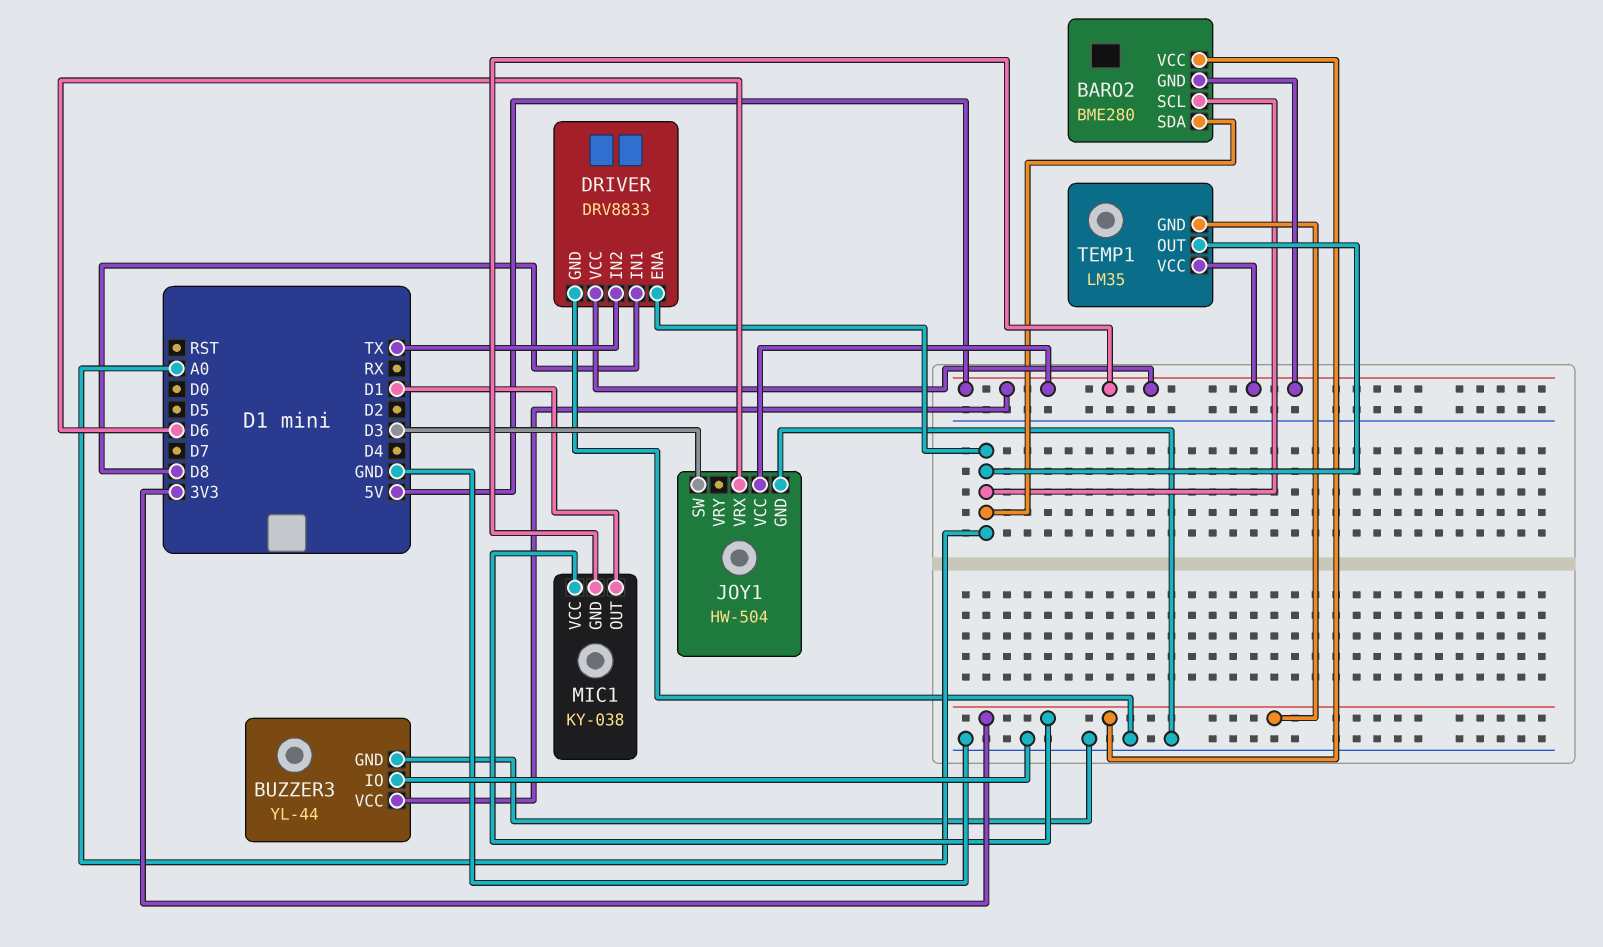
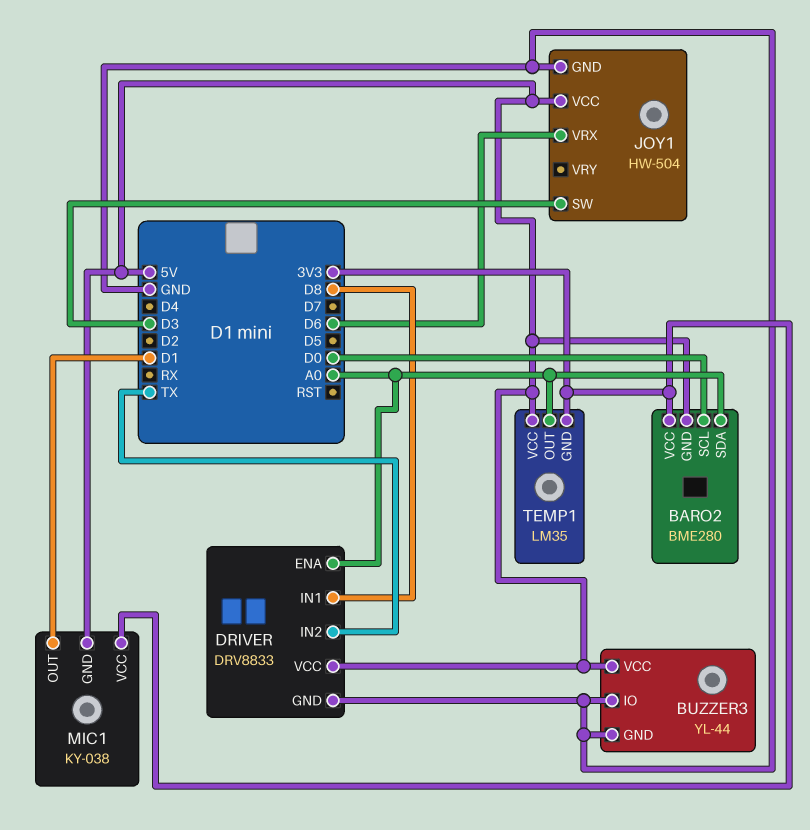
BARO2 pin SCL: A0 -> D0

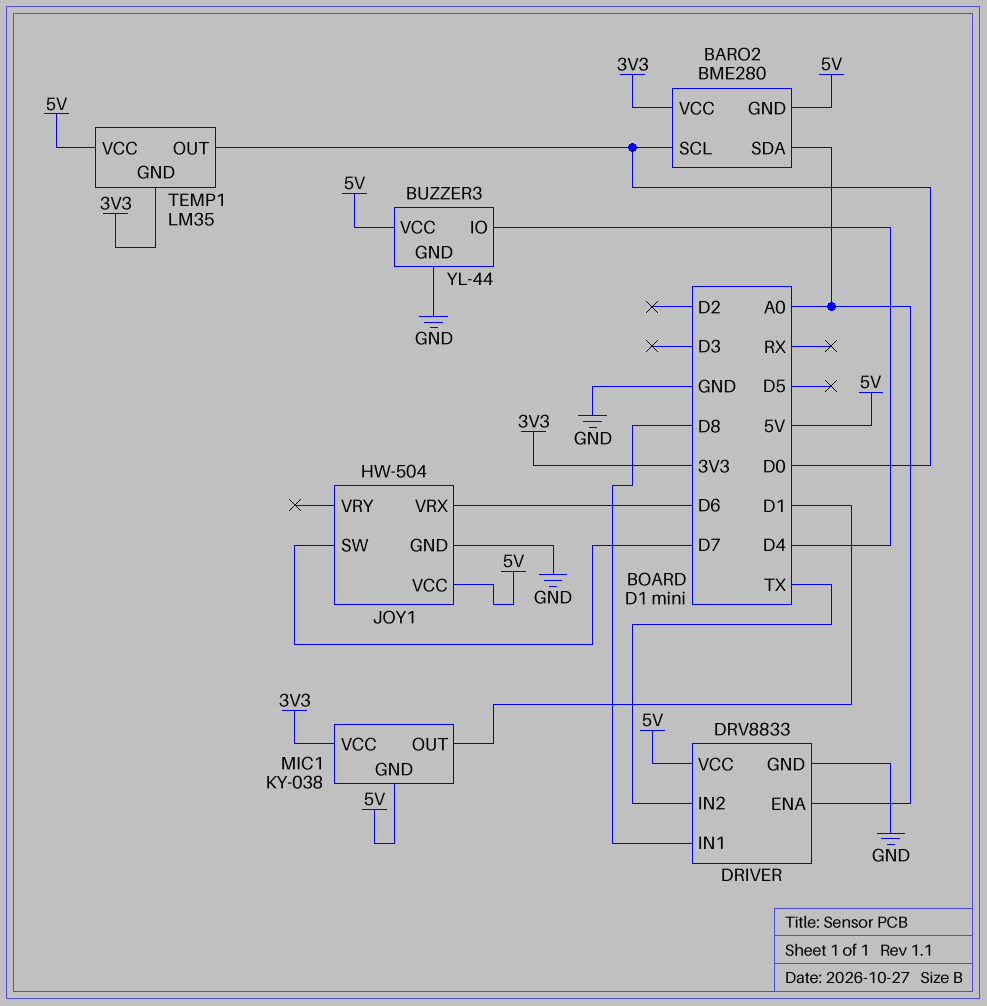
BUZZER3 pin IO: GND -> D4
JOY1 pin SW: D3 -> D7
TEMP1 pin OUT: A0 -> D0

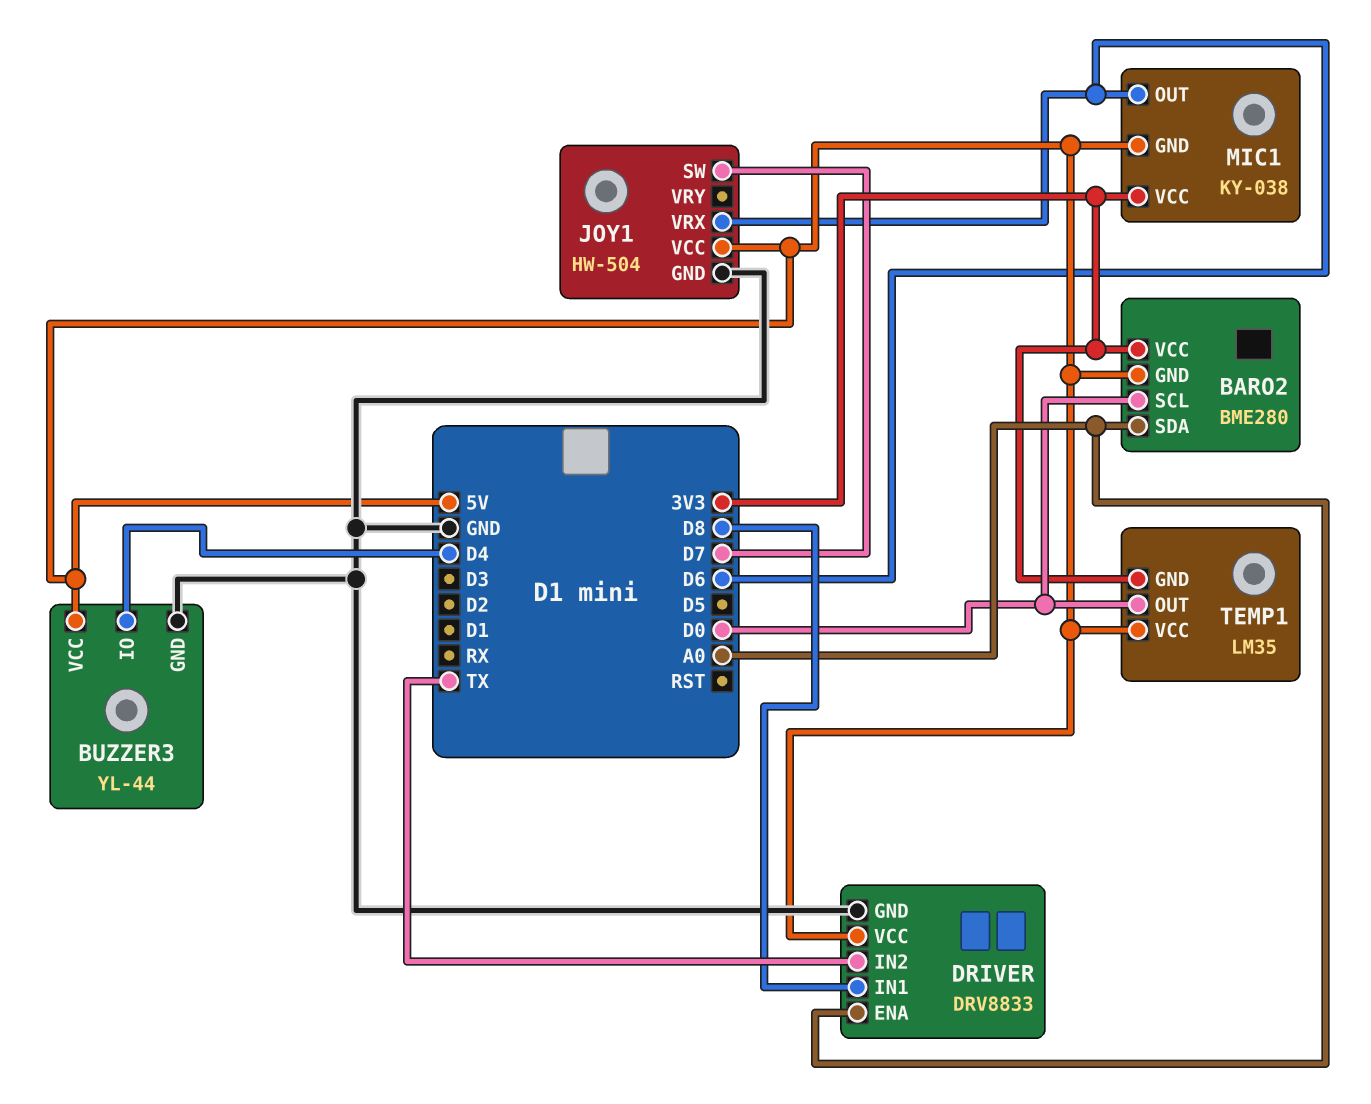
MIC1 pin OUT: D1 -> D6

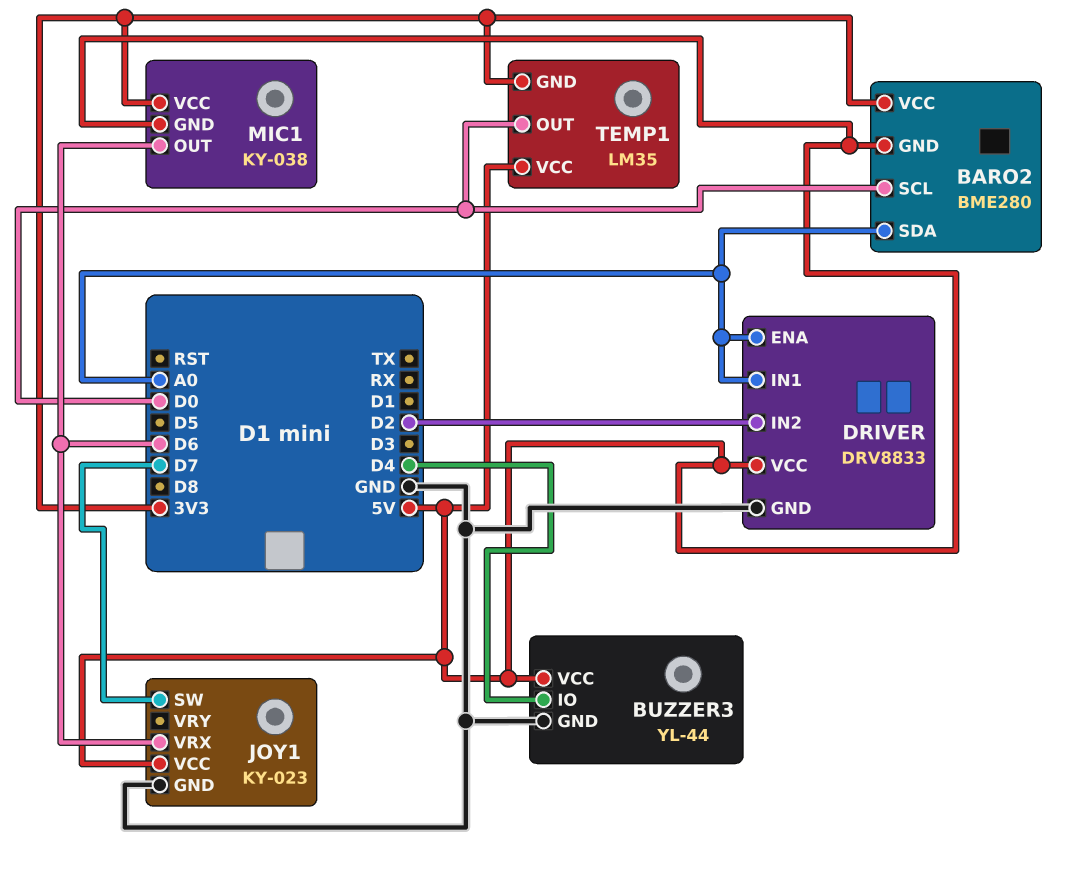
DRIVER pin IN1: D8 -> A0
DRIVER pin IN2: TX -> D2
JOY1: HW-504 -> KY-023

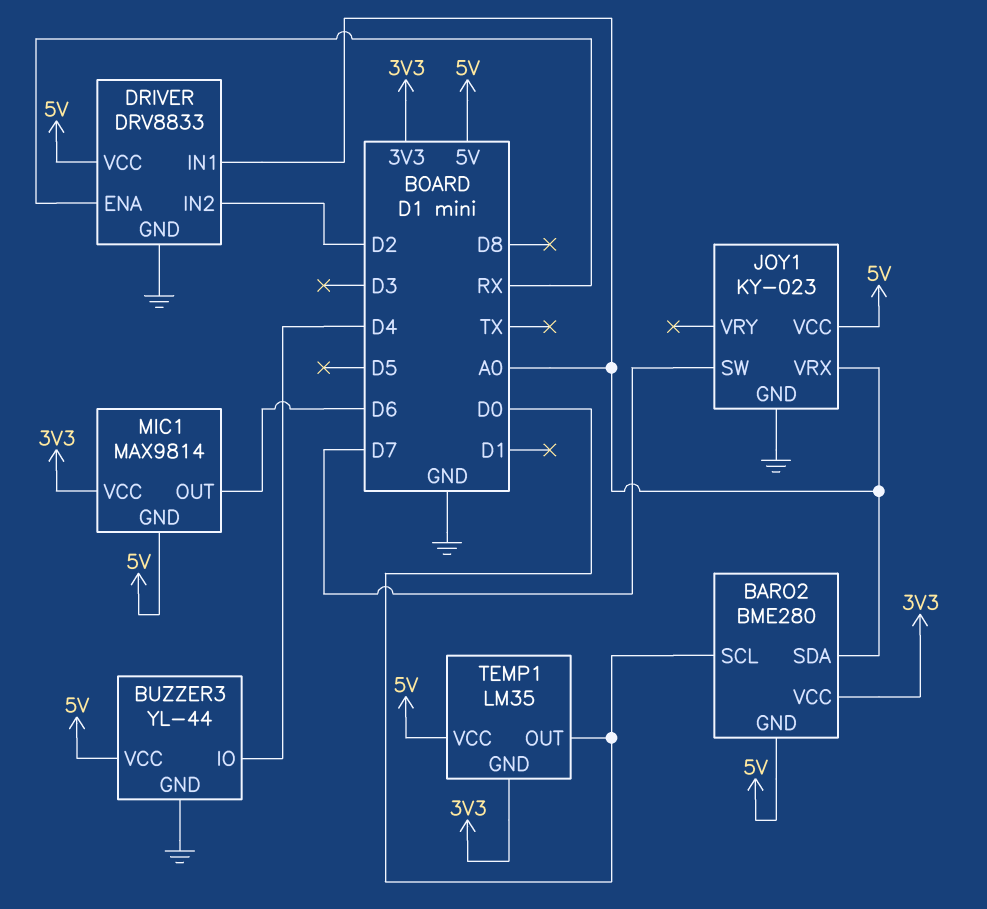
DRIVER pin ENA: A0 -> RX
JOY1 pin VRX: D6 -> A0
MIC1: KY-038 -> MAX9814

